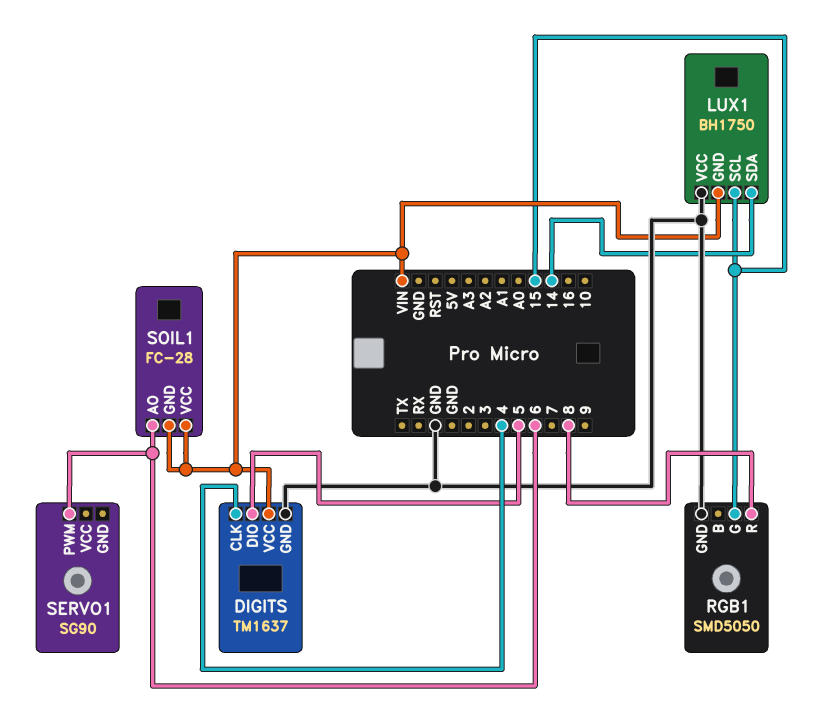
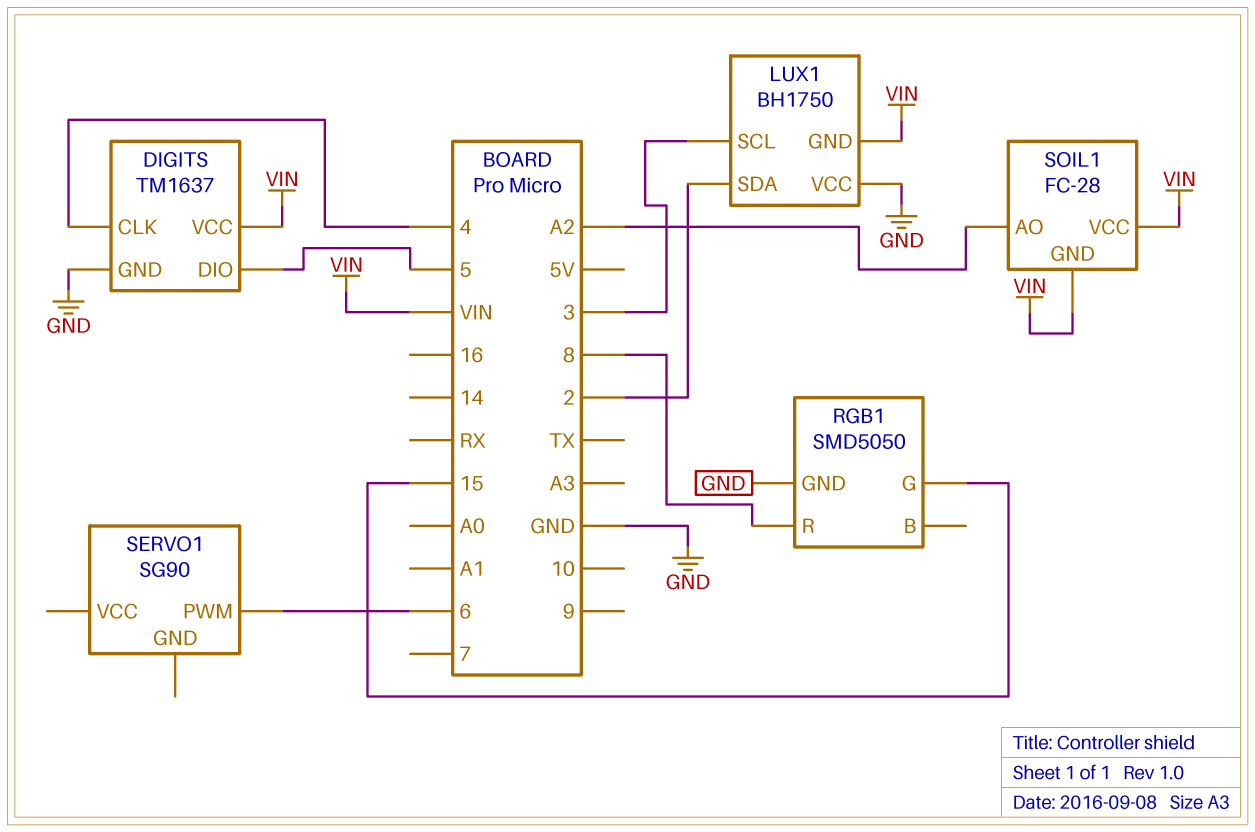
LUX1 pin SCL: 15 -> 3
LUX1 pin SDA: 14 -> 2
SOIL1 pin AO: 6 -> A2

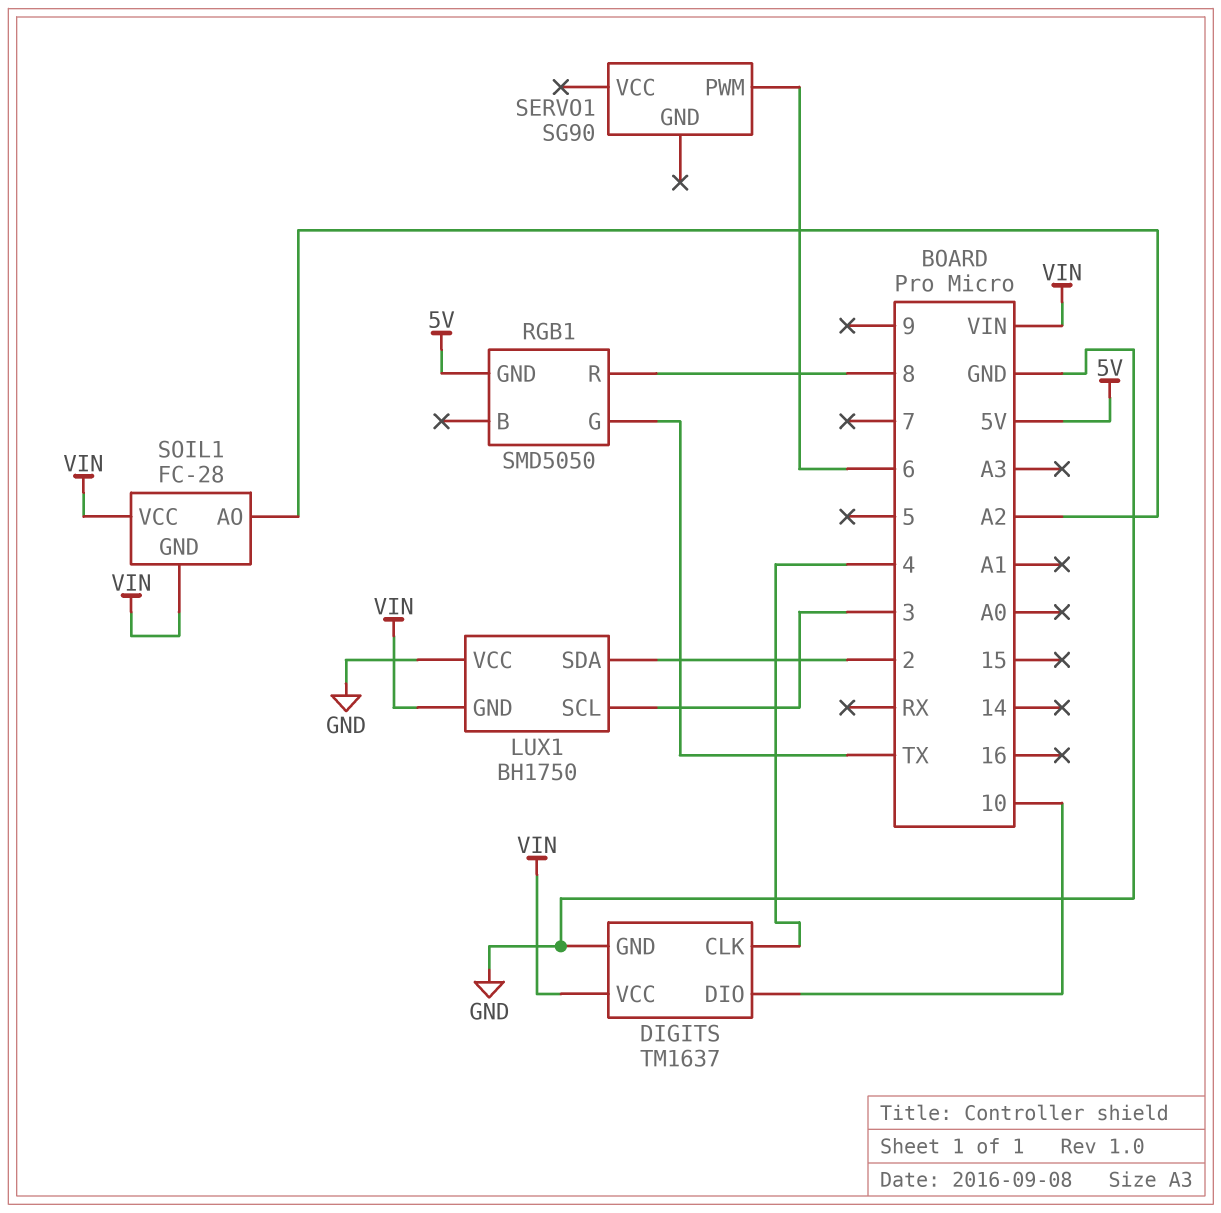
DIGITS pin DIO: 5 -> 10
RGB1 pin G: 15 -> TX
RGB1 pin GND: GND -> 5V

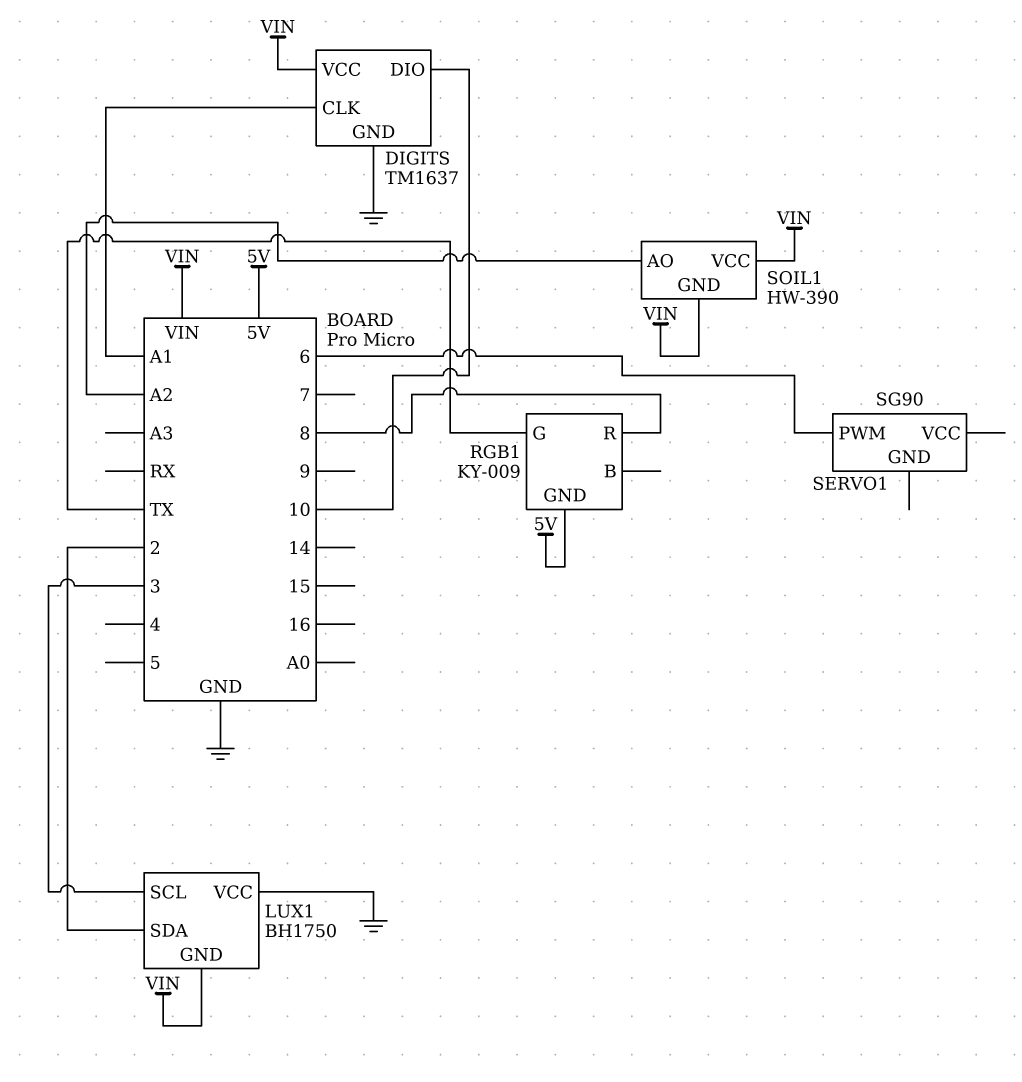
DIGITS pin CLK: 4 -> A1
RGB1: SMD5050 -> KY-009
SOIL1: FC-28 -> HW-390

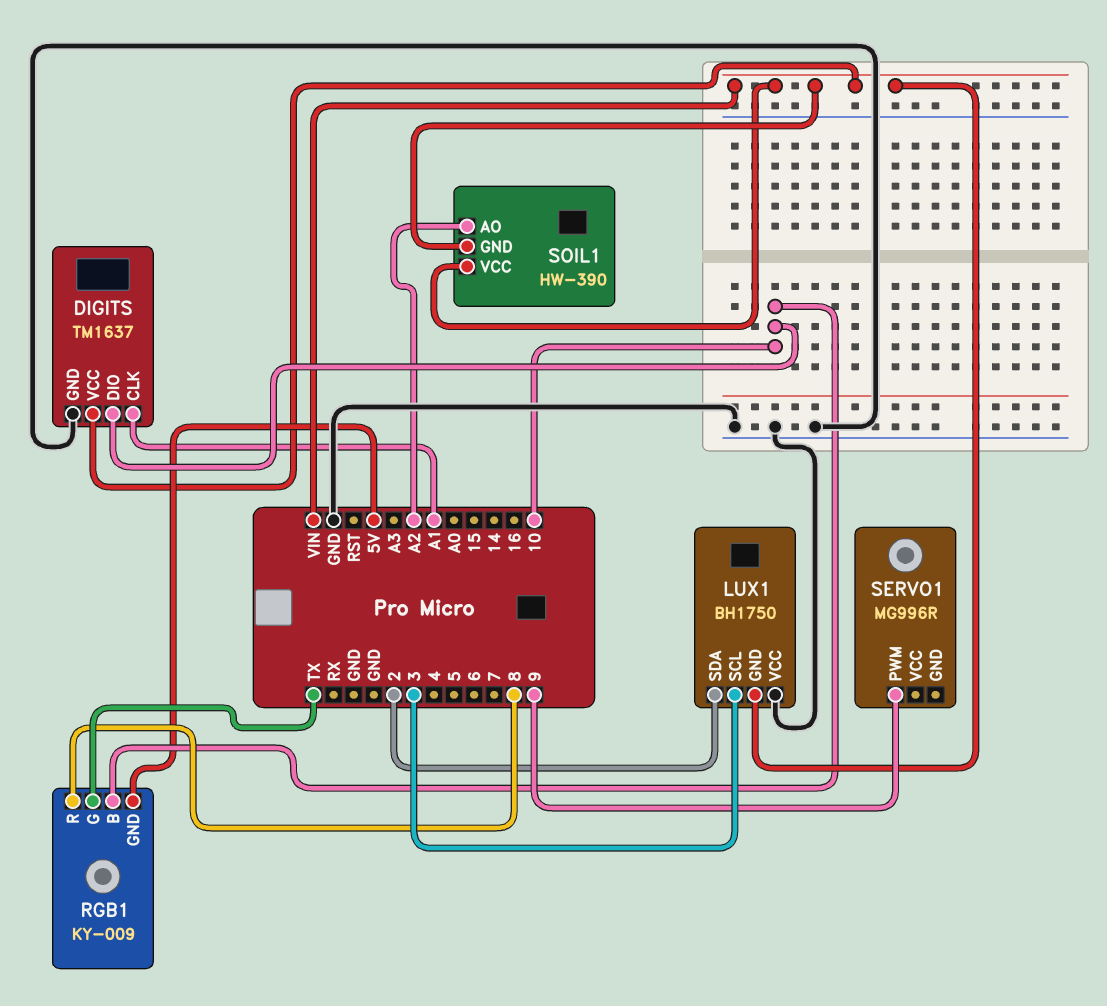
RGB1 pin B: none -> 10
SERVO1: SG90 -> MG996R
SERVO1 pin PWM: 6 -> 9

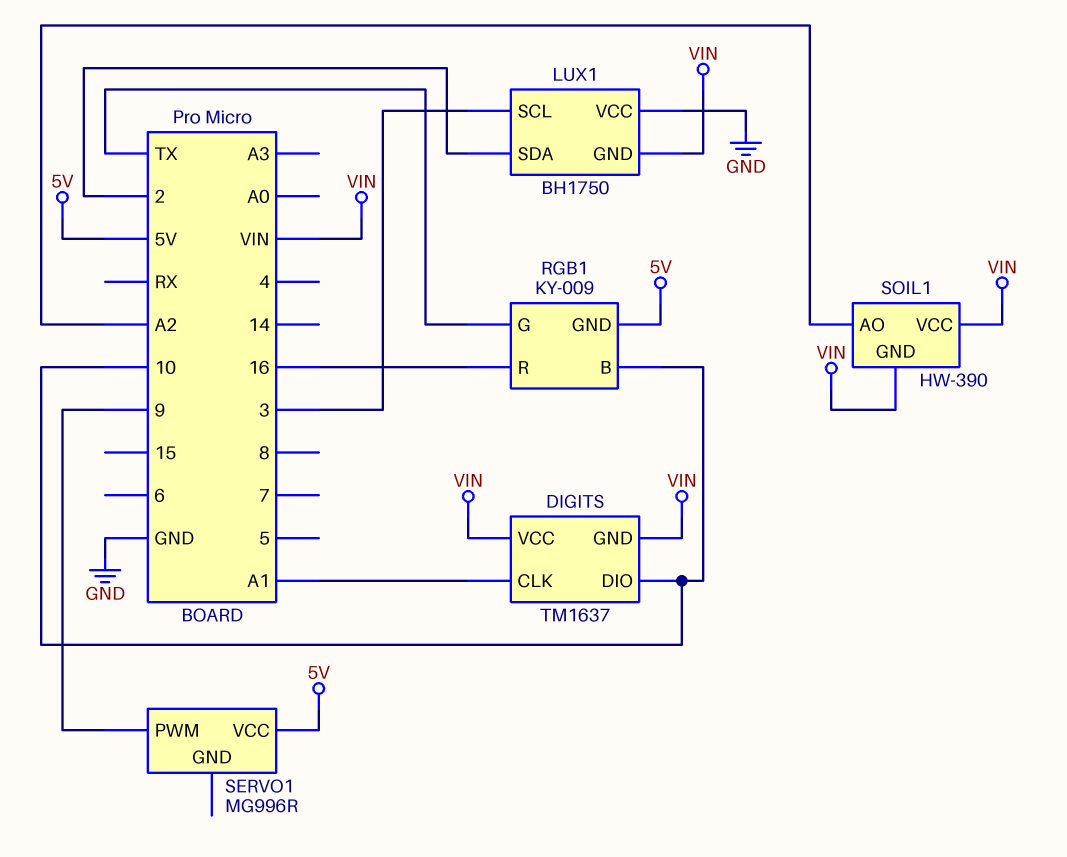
DIGITS pin GND: GND -> VIN
RGB1 pin R: 8 -> 16
SERVO1 pin VCC: none -> 5V

